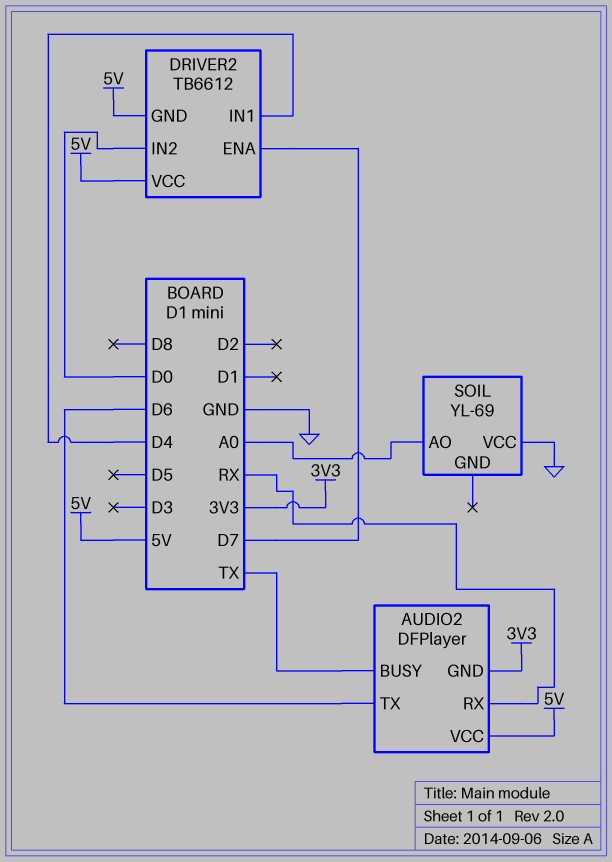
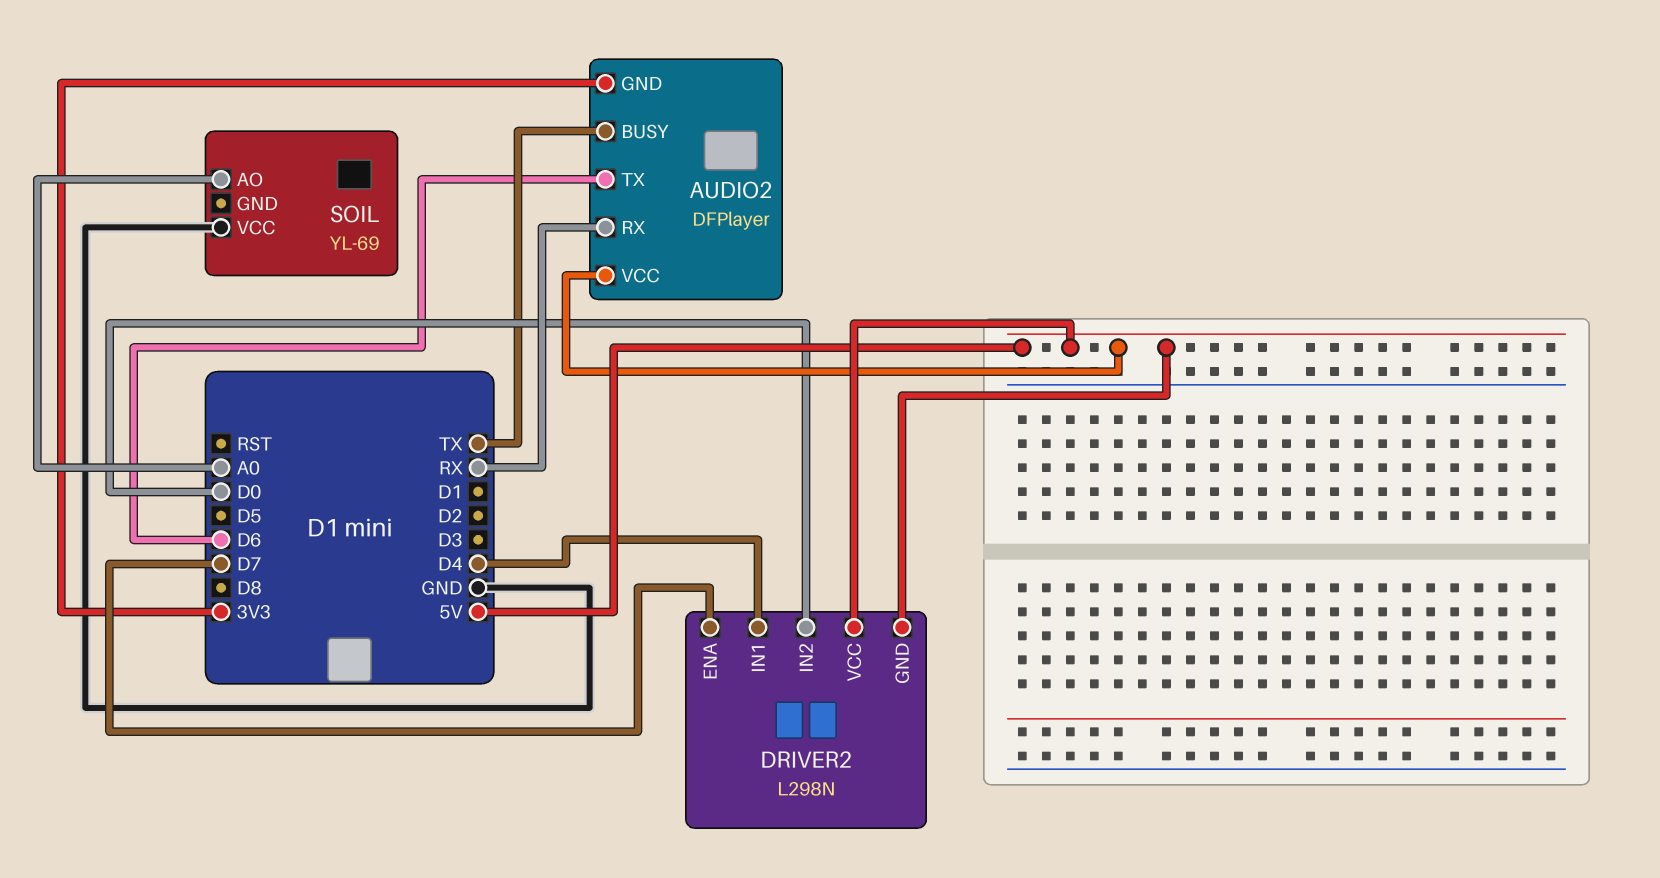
DRIVER2: TB6612 -> L298N

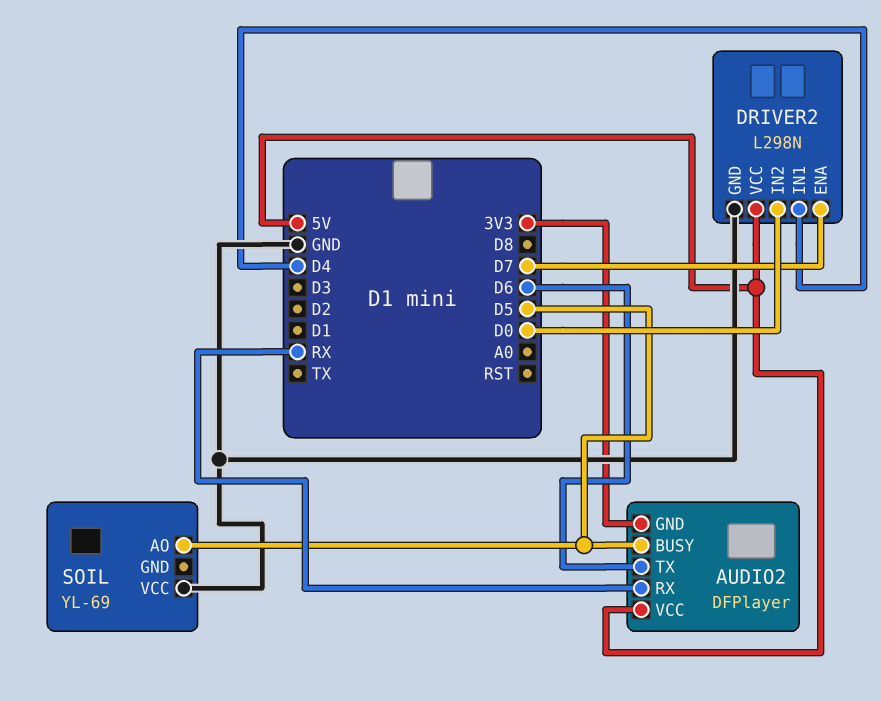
AUDIO2 pin BUSY: TX -> D5
DRIVER2 pin GND: 5V -> GND
SOIL pin AO: A0 -> D5

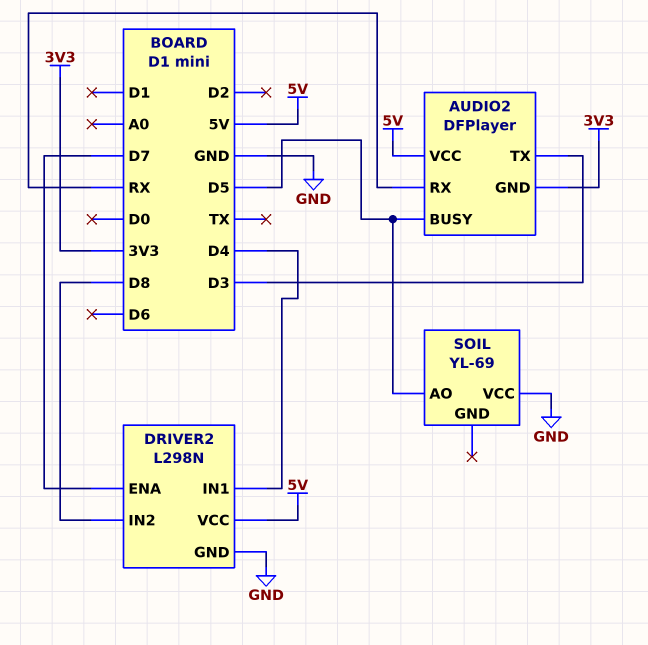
AUDIO2 pin TX: D6 -> D3
DRIVER2 pin IN2: D0 -> D8

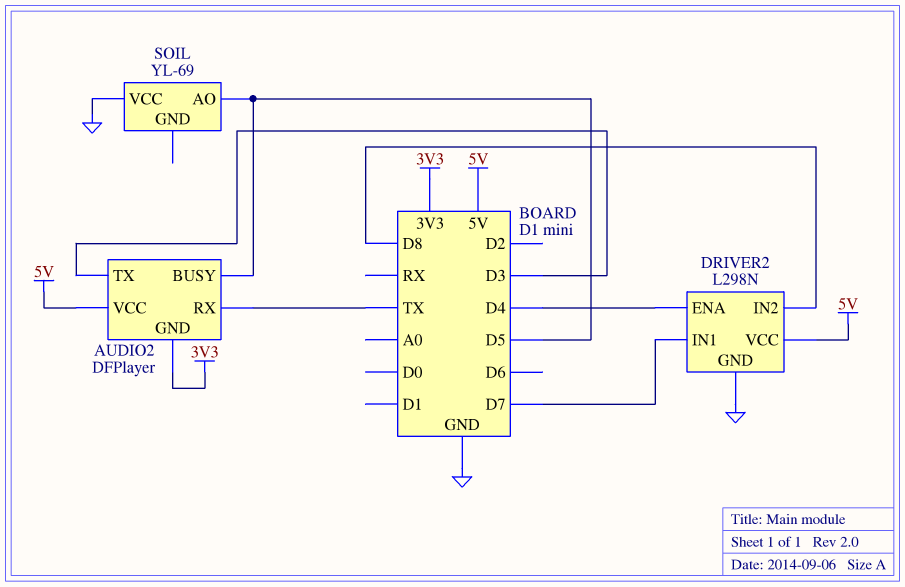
AUDIO2 pin RX: RX -> TX
DRIVER2 pin ENA: D7 -> D4
DRIVER2 pin IN1: D4 -> D7

